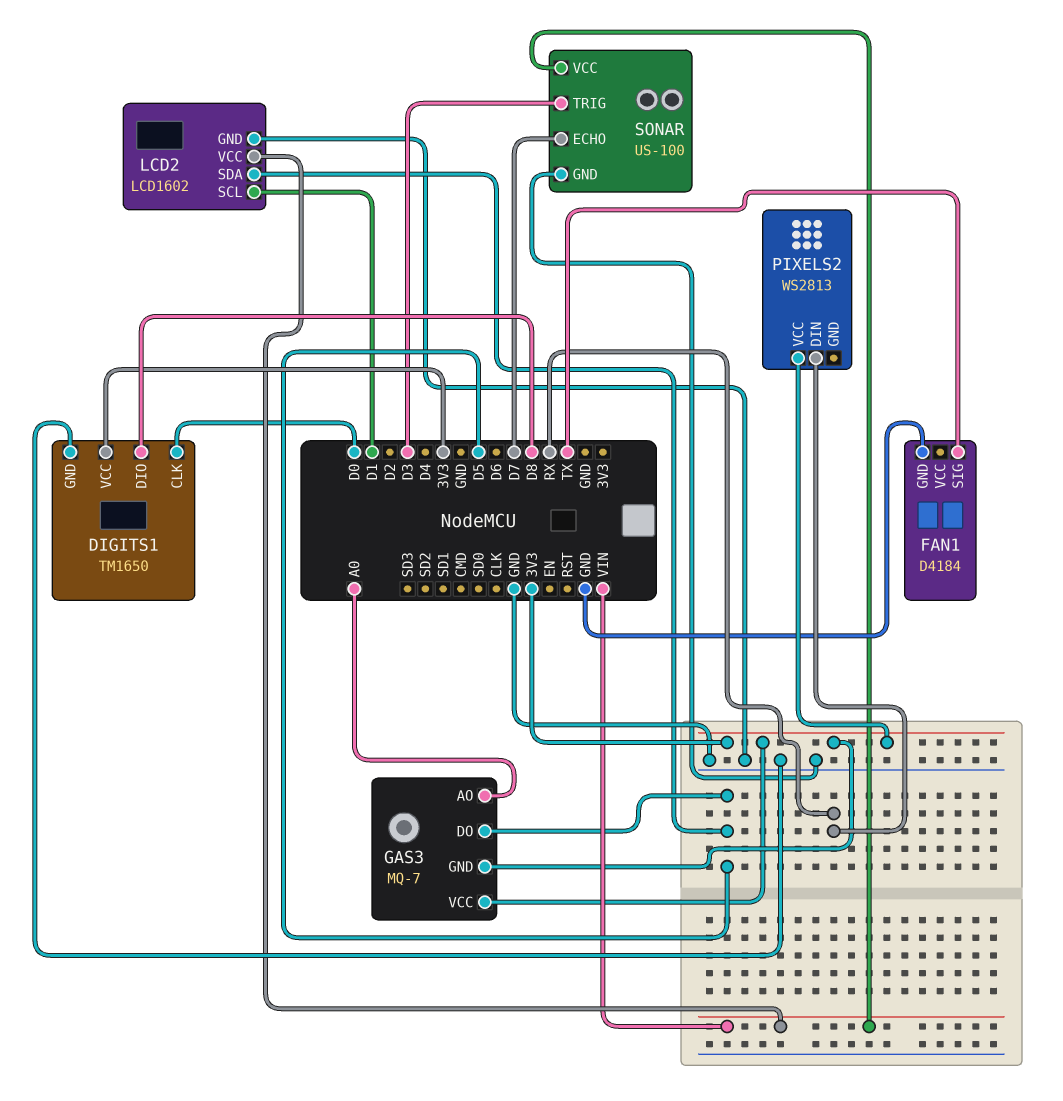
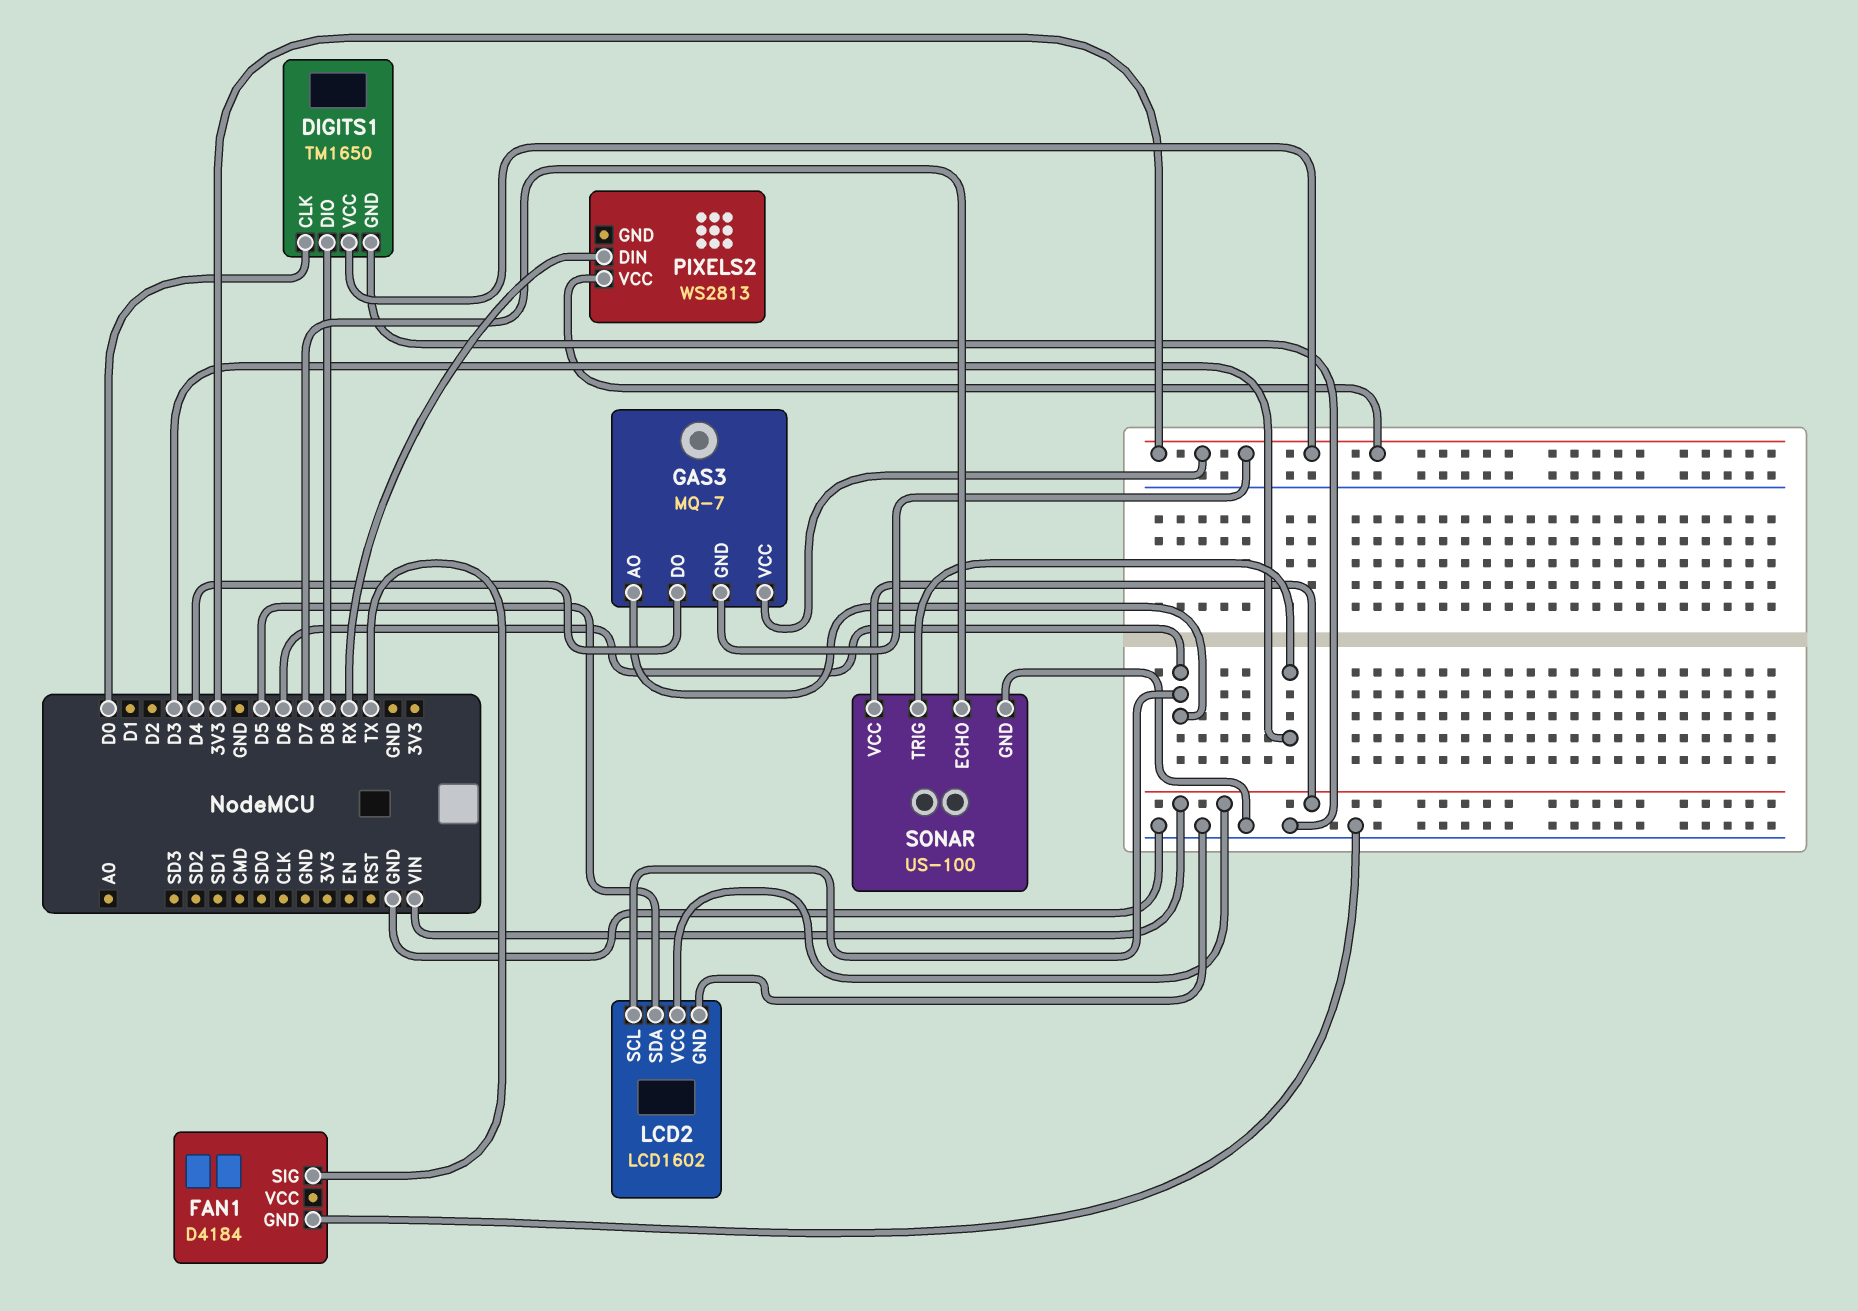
GAS3 pin AO: A0 -> D6
GAS3 pin DO: D5 -> D4
LCD2 pin SCL: D1 -> D6

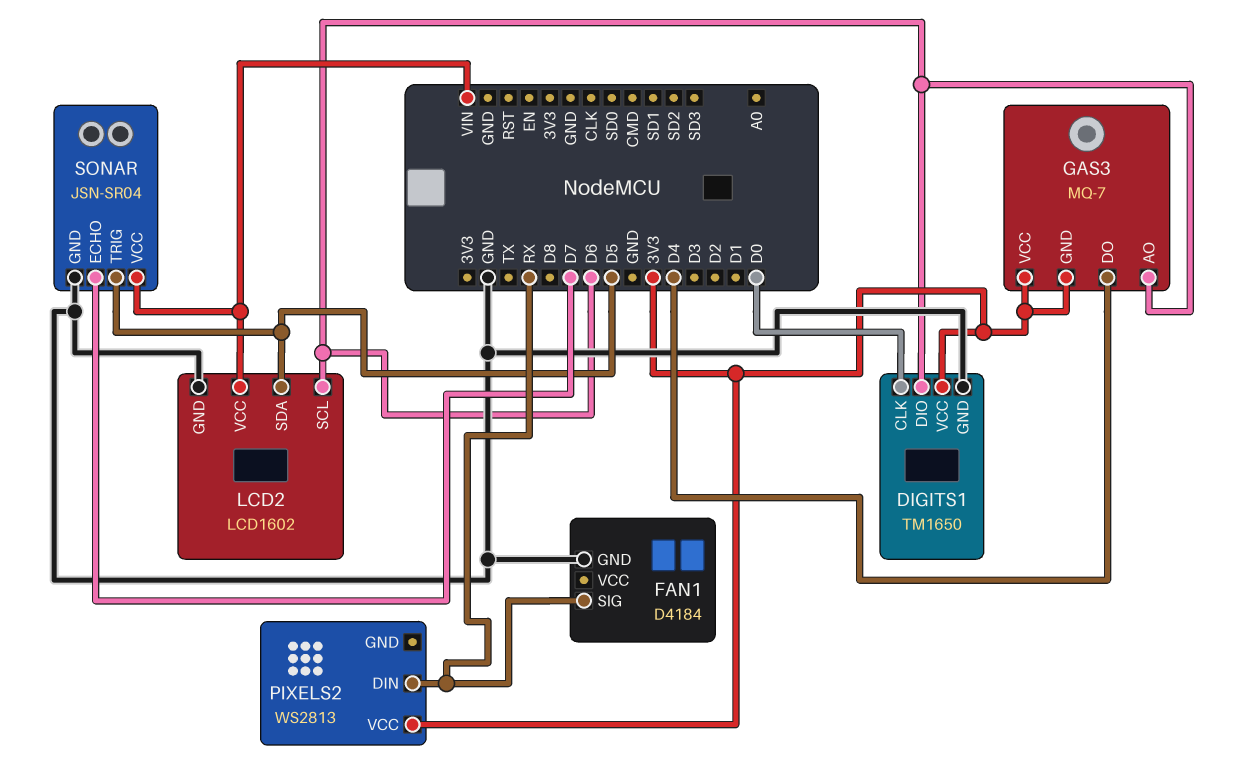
DIGITS1 pin DIO: D8 -> D6
FAN1 pin SIG: TX -> RX
SONAR: US-100 -> JSN-SR04
SONAR pin TRIG: D3 -> D5

